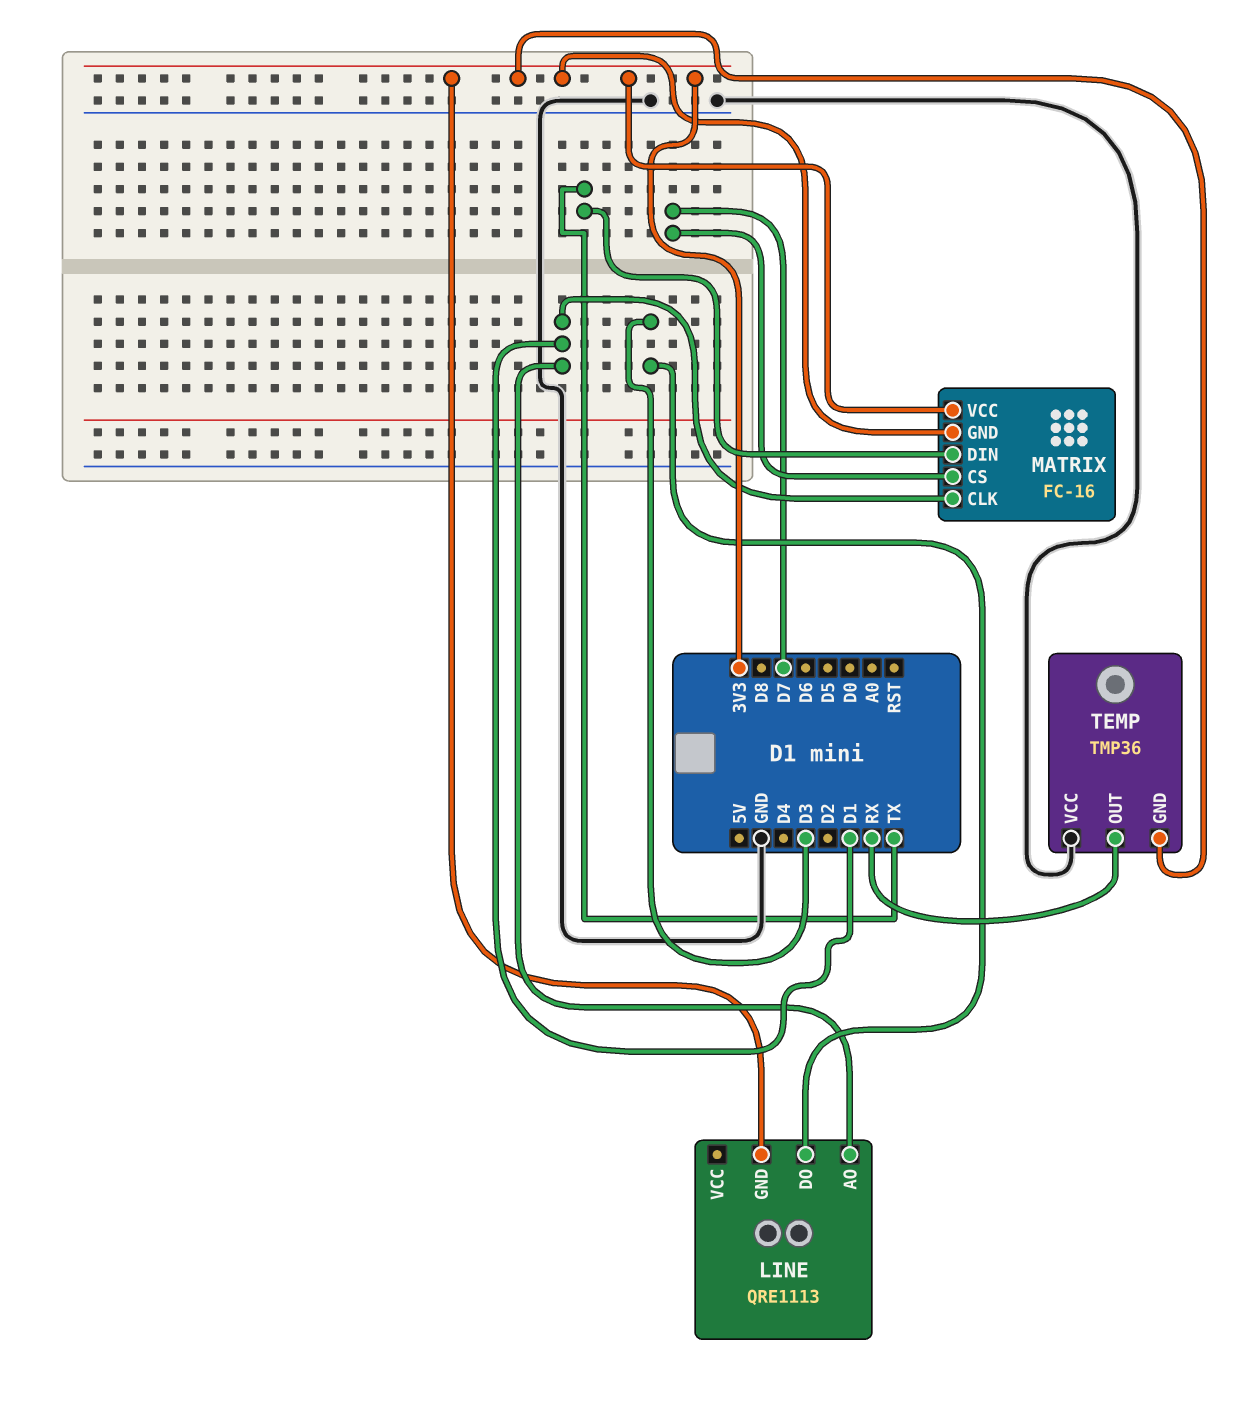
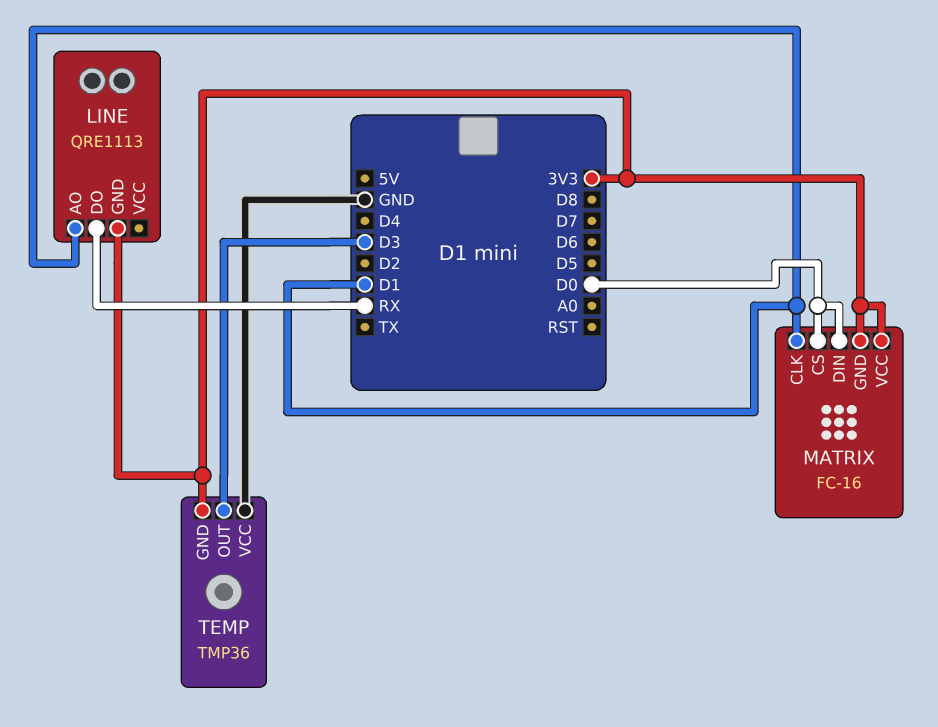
LINE pin DO: D3 -> RX
MATRIX pin CS: D7 -> D0
MATRIX pin DIN: TX -> D0
TEMP pin OUT: RX -> D3

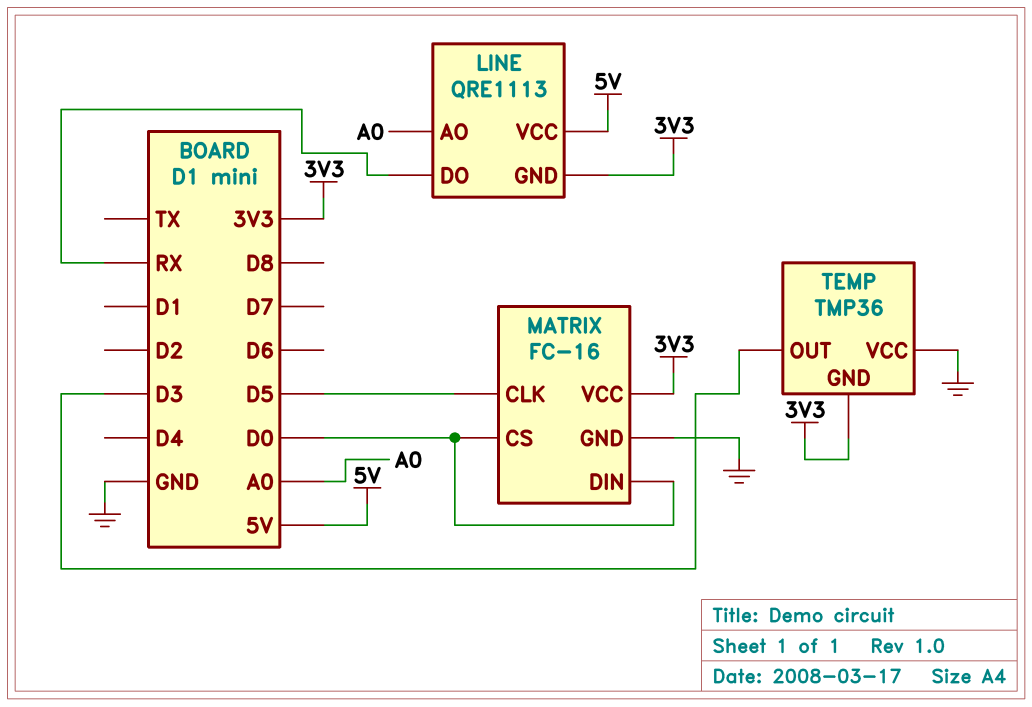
LINE pin AO: D1 -> A0
LINE pin VCC: none -> 5V
MATRIX pin CLK: D1 -> D5
MATRIX pin GND: 3V3 -> GND

